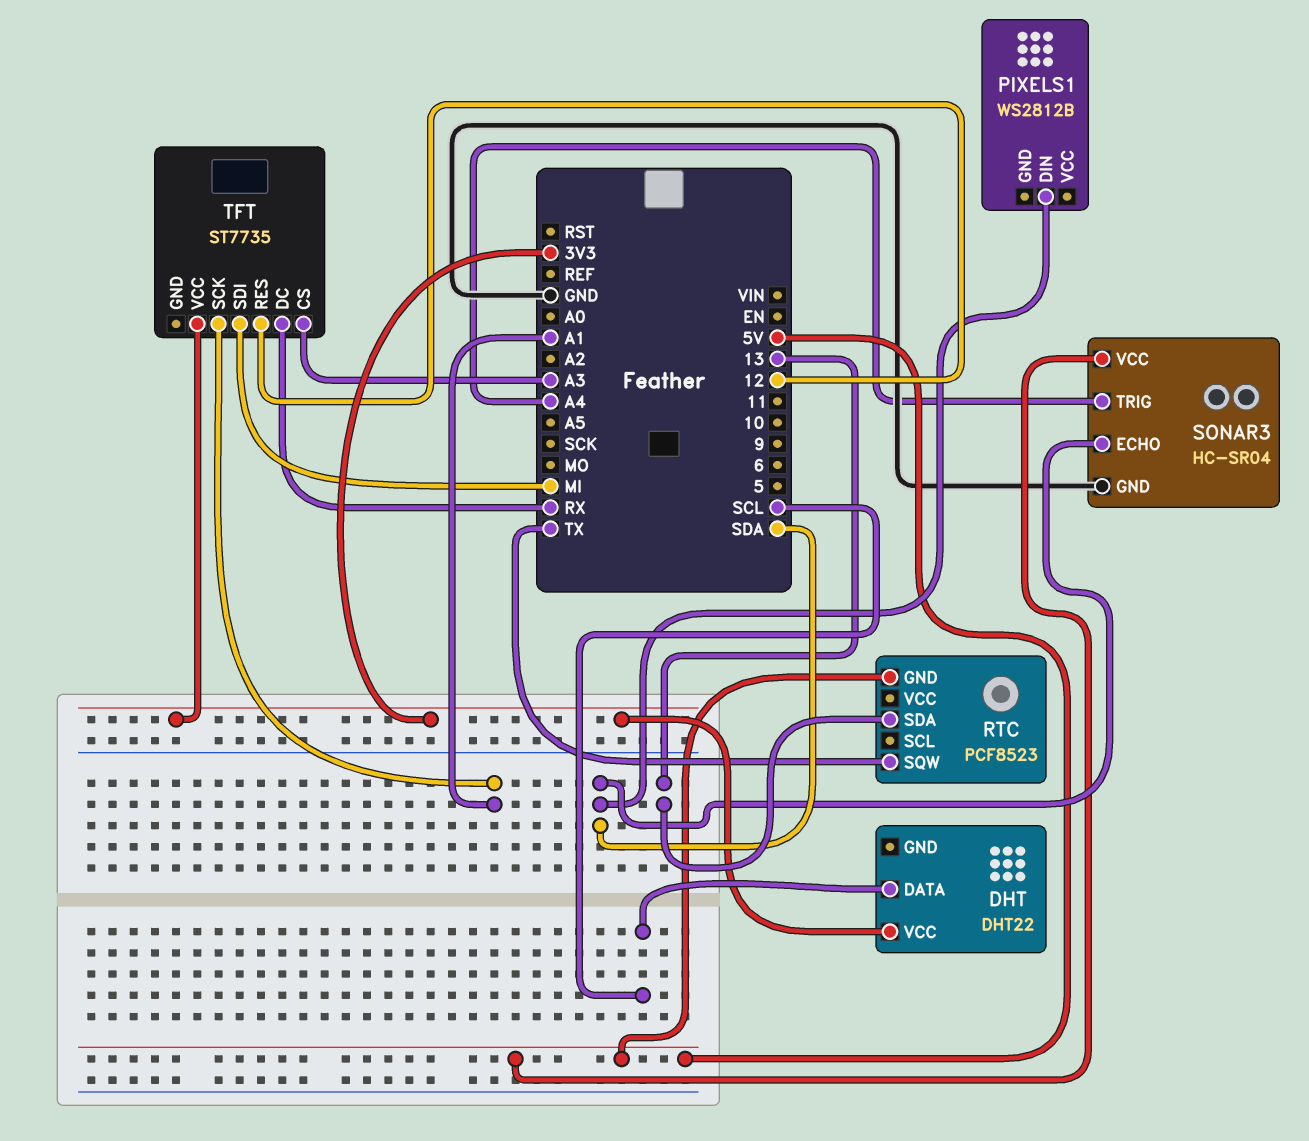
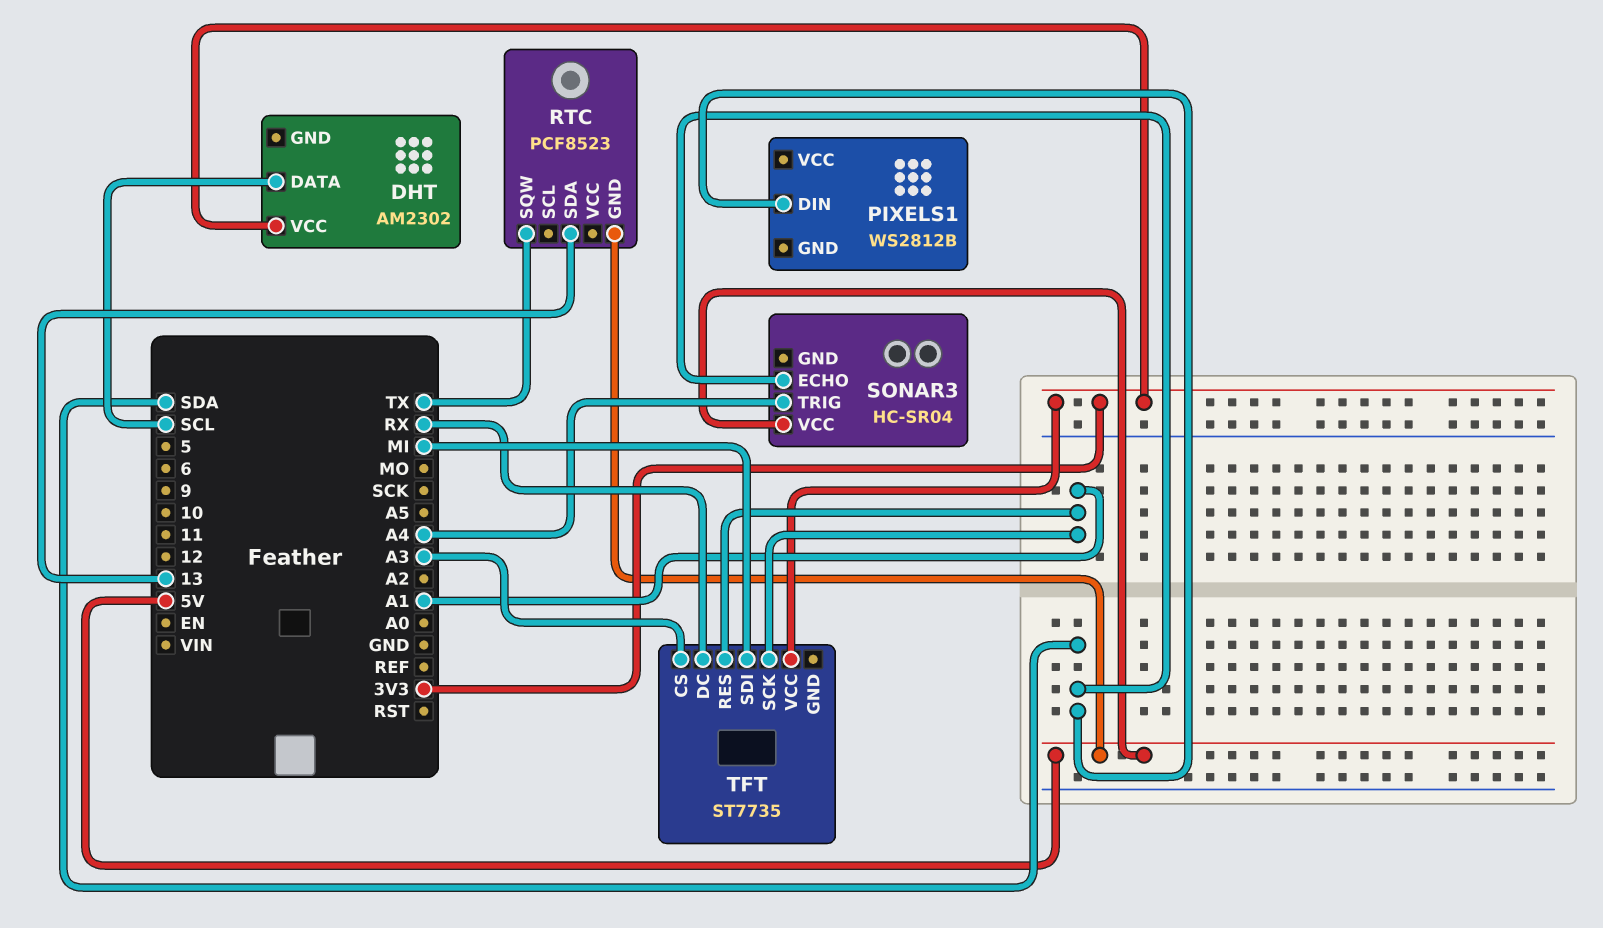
DHT: DHT22 -> AM2302
SONAR3 pin GND: GND -> none
TFT pin RES: 12 -> A1

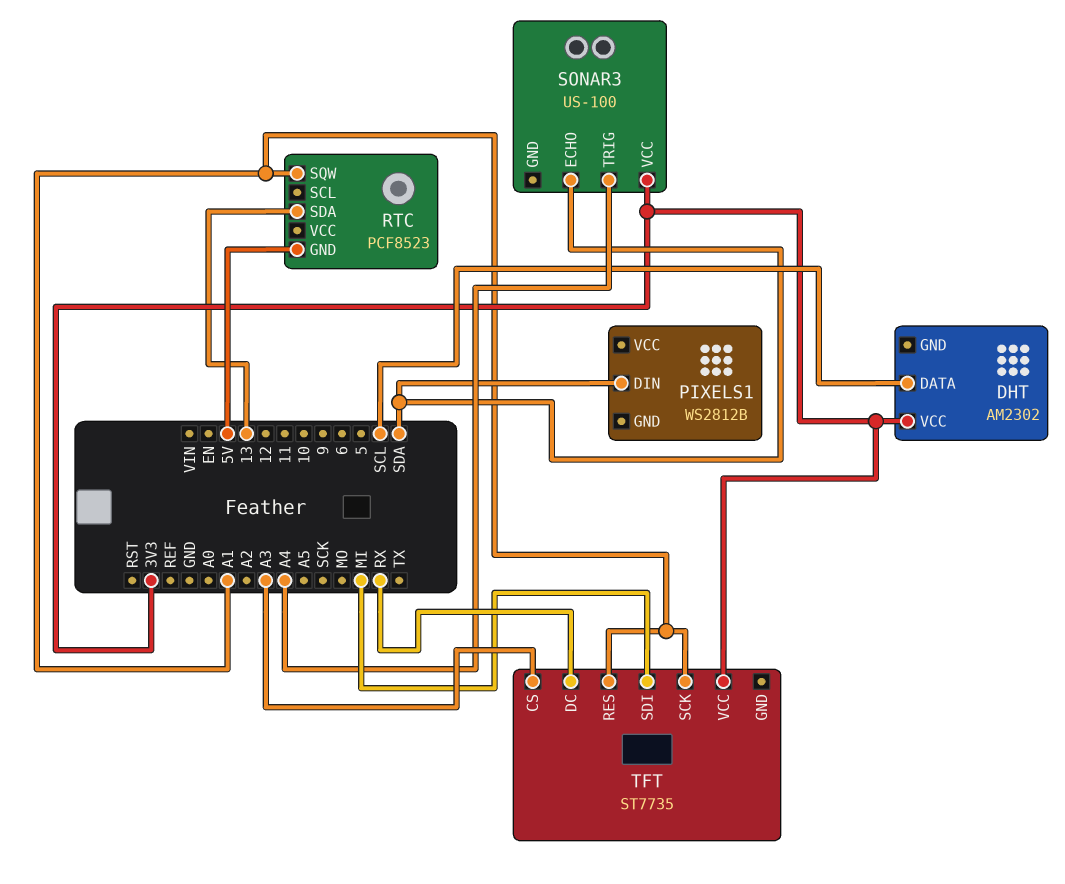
RTC pin SQW: TX -> A1
SONAR3: HC-SR04 -> US-100
SONAR3 pin VCC: 5V -> 3V3

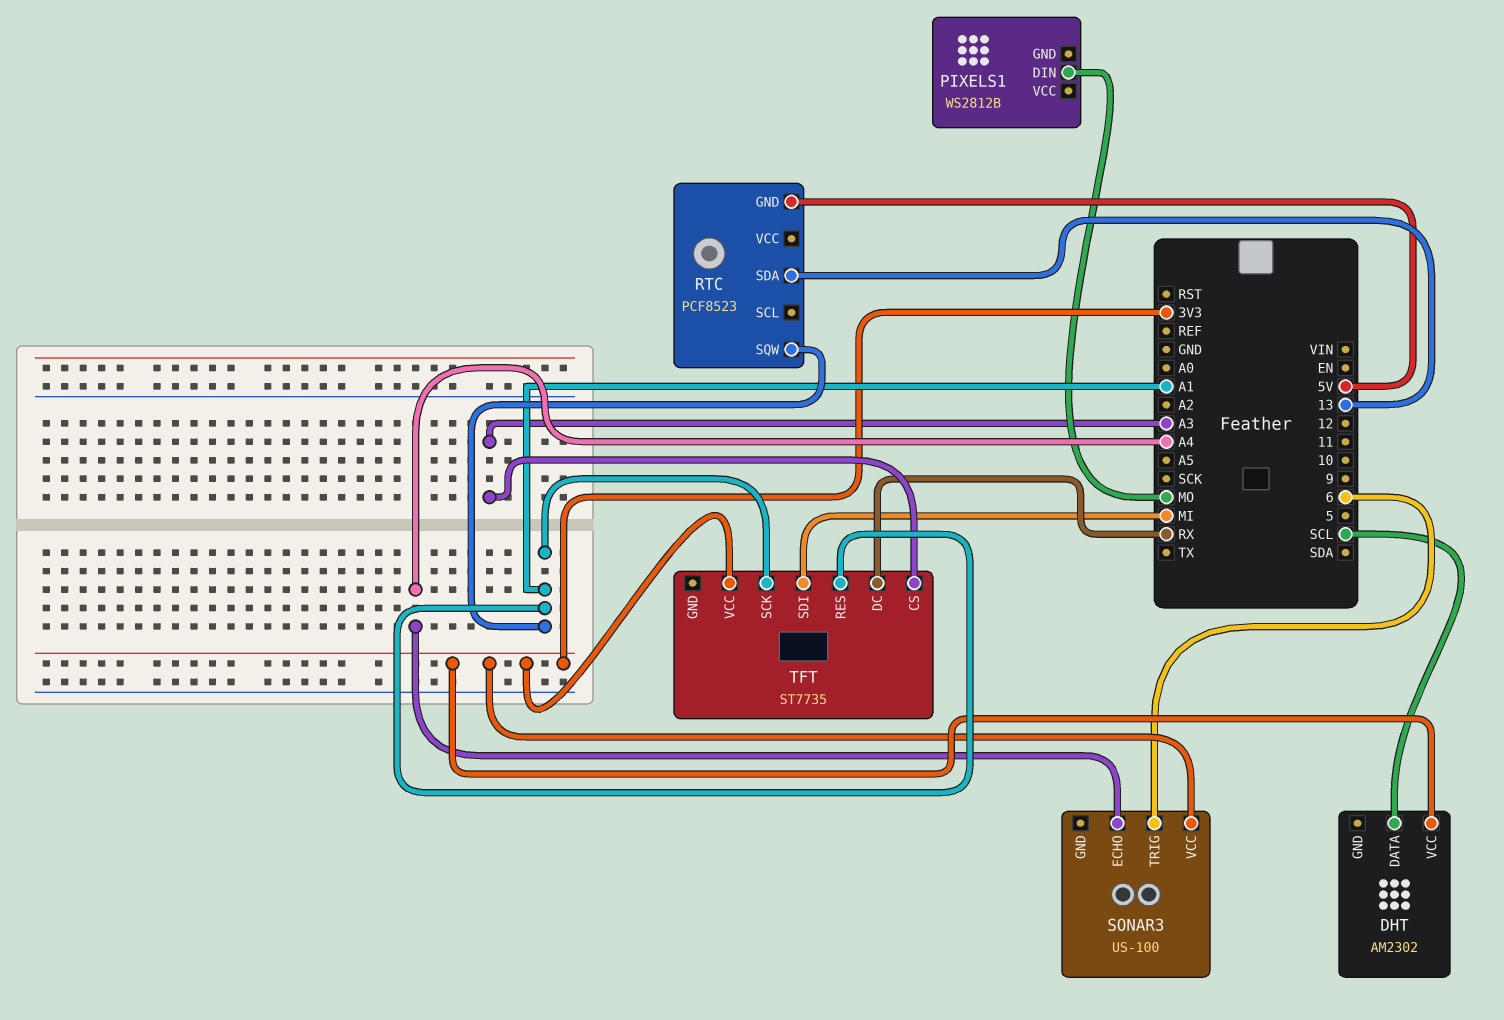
PIXELS1 pin DIN: SDA -> MO
SONAR3 pin ECHO: SDA -> A4
SONAR3 pin TRIG: A4 -> 6

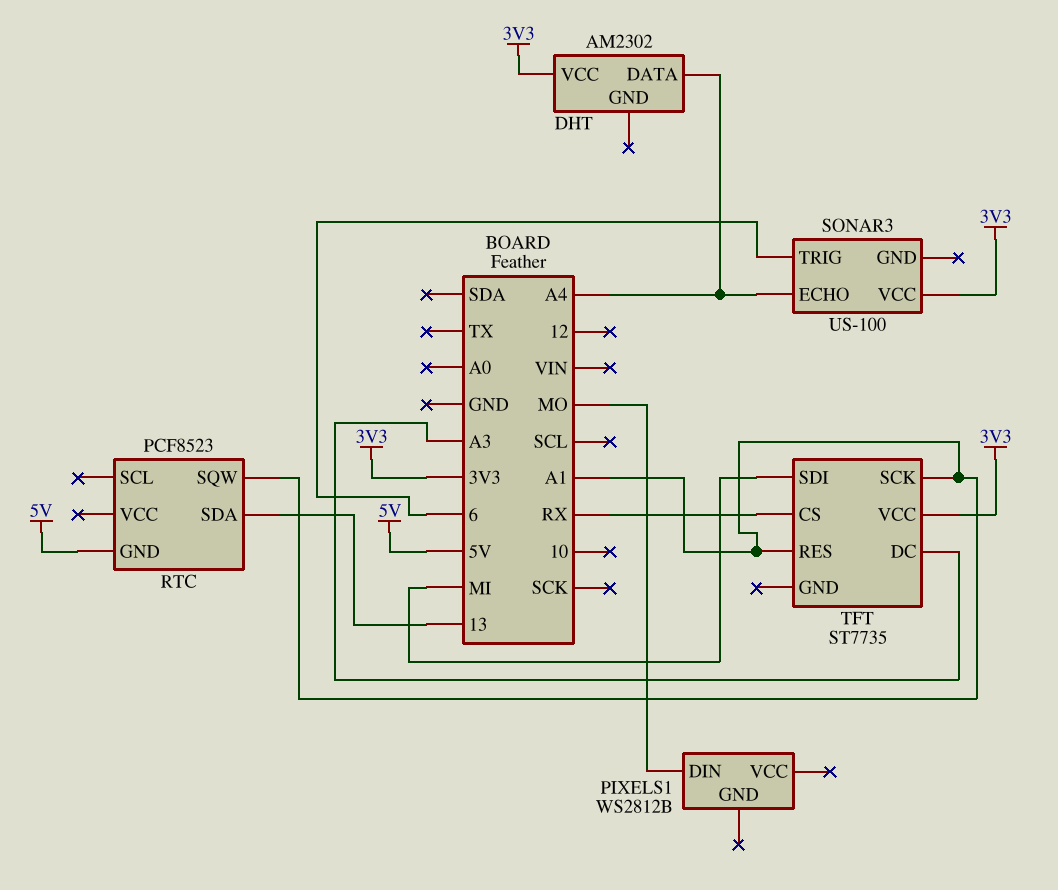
DHT pin DATA: SCL -> A4
TFT pin CS: A3 -> RX
TFT pin DC: RX -> A3

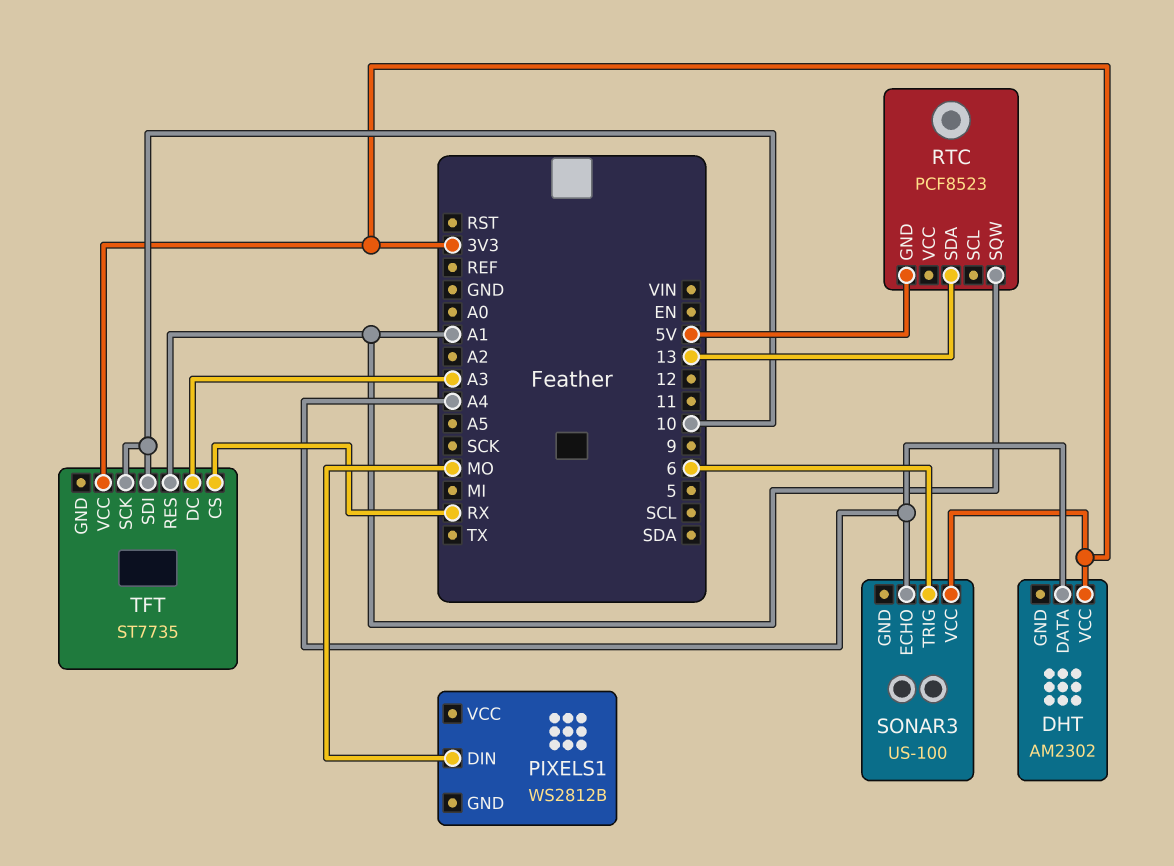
TFT pin SCK: A1 -> 10
TFT pin SDI: MI -> 10

